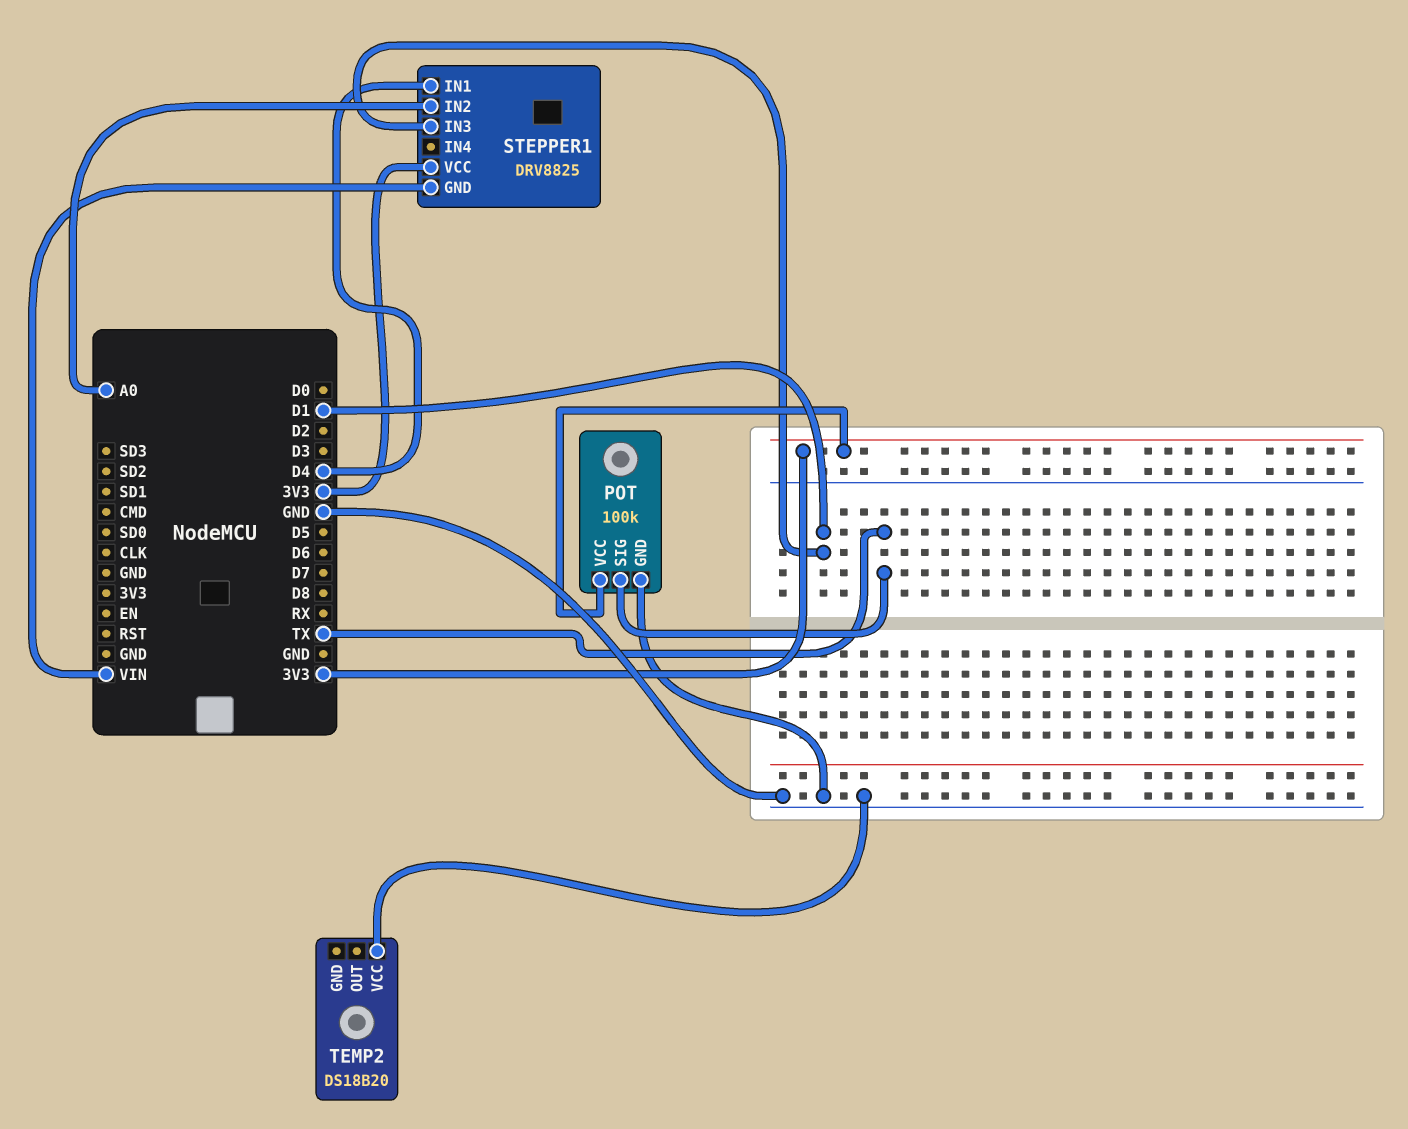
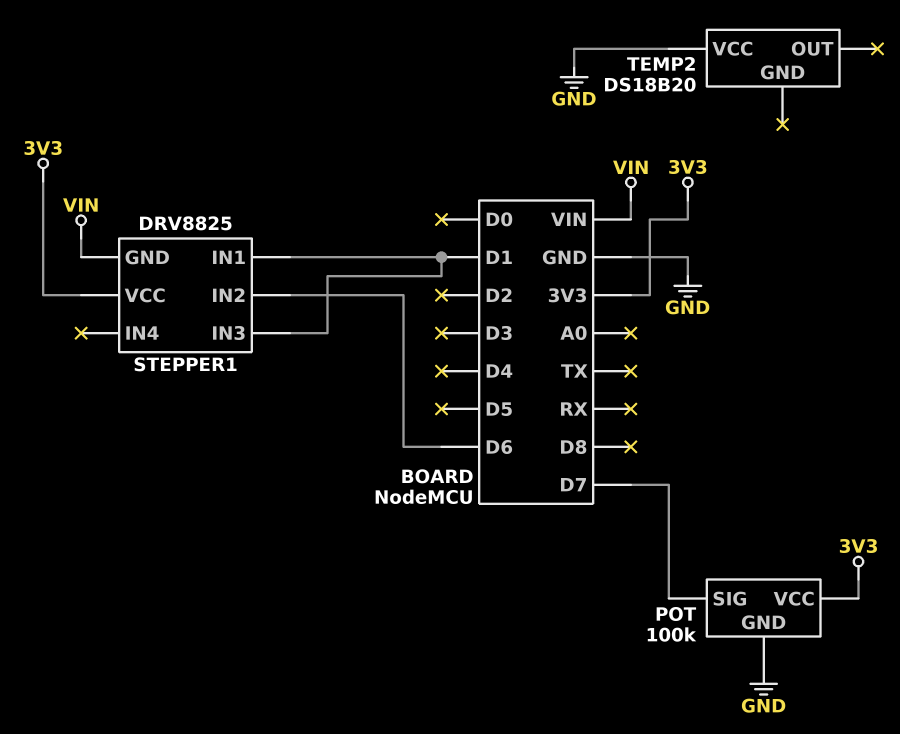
POT pin SIG: TX -> D7
STEPPER1 pin IN1: D4 -> D1
STEPPER1 pin IN2: A0 -> D6

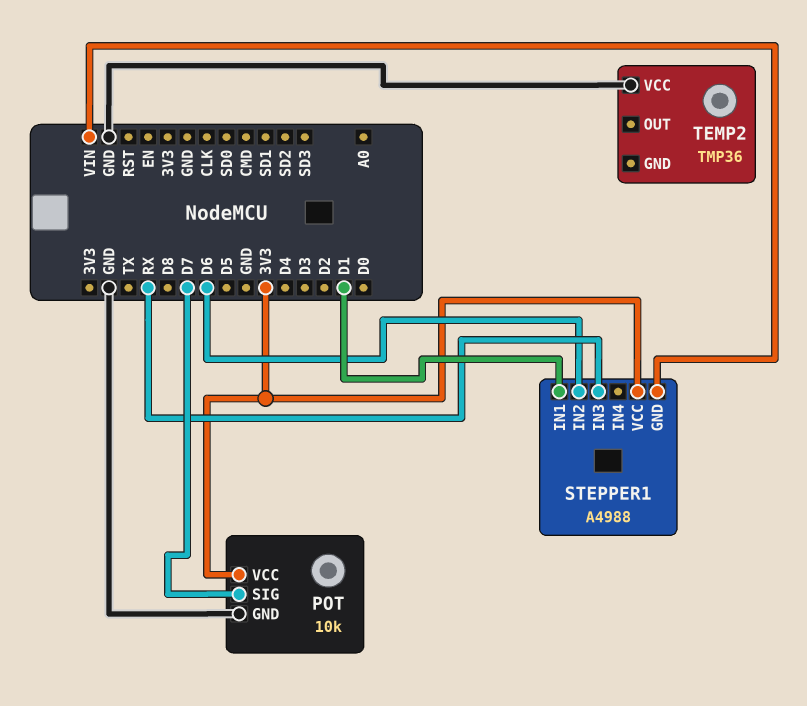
POT: 100k -> 10k
STEPPER1: DRV8825 -> A4988
STEPPER1 pin IN3: D1 -> RX
TEMP2: DS18B20 -> TMP36

